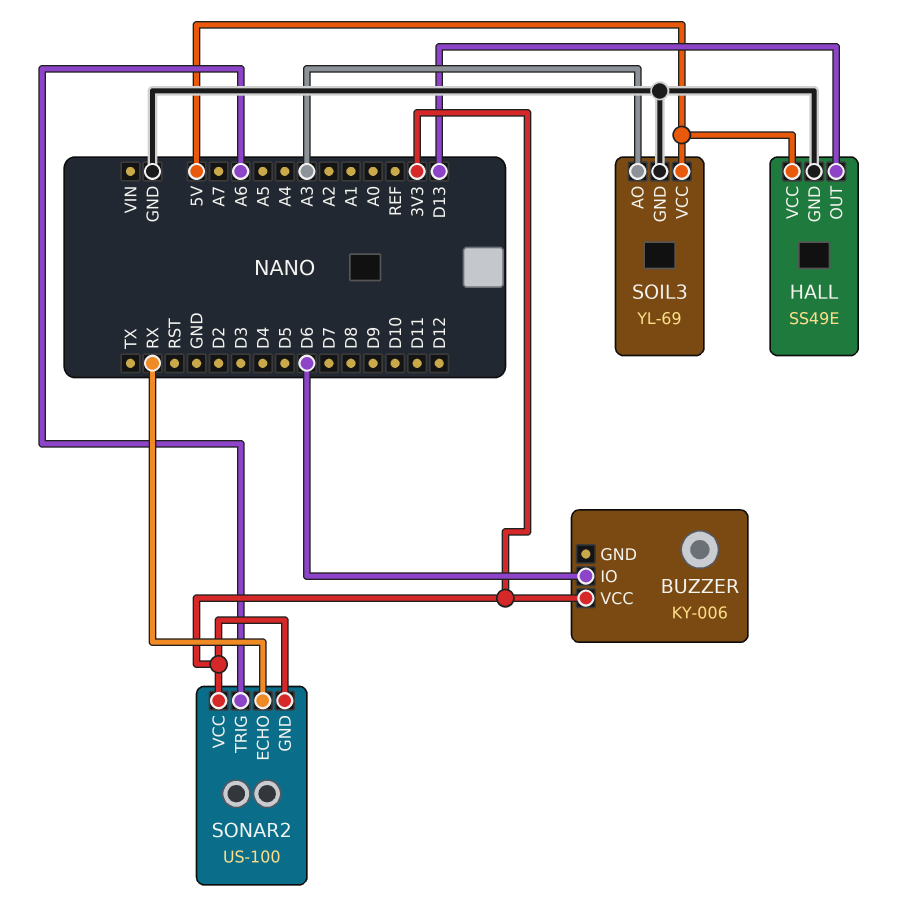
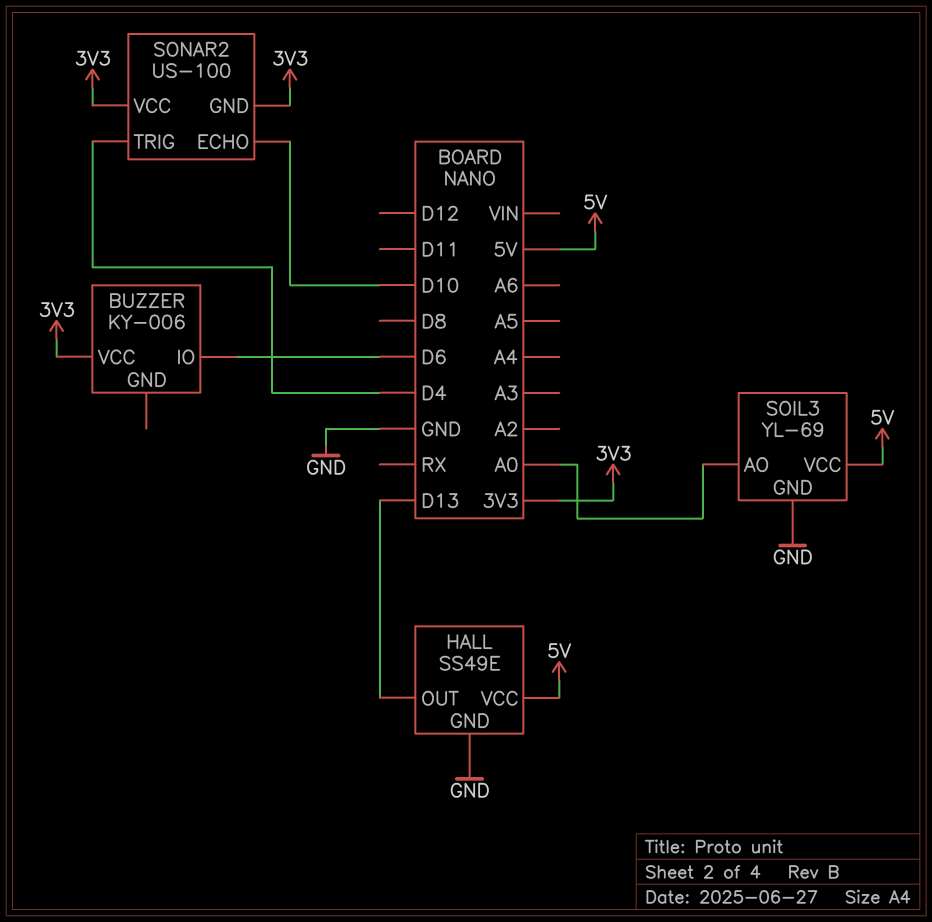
SOIL3 pin AO: A3 -> A0
SONAR2 pin ECHO: RX -> D10
SONAR2 pin TRIG: A6 -> D4

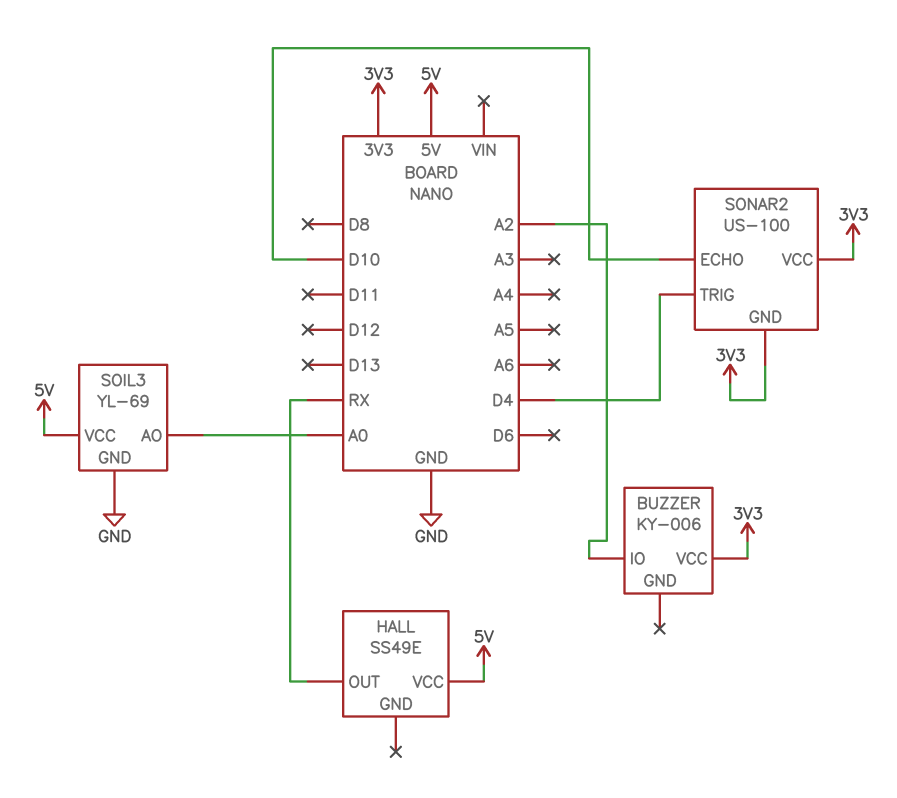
BUZZER pin IO: D6 -> A2
HALL pin GND: GND -> none
HALL pin OUT: D13 -> RX

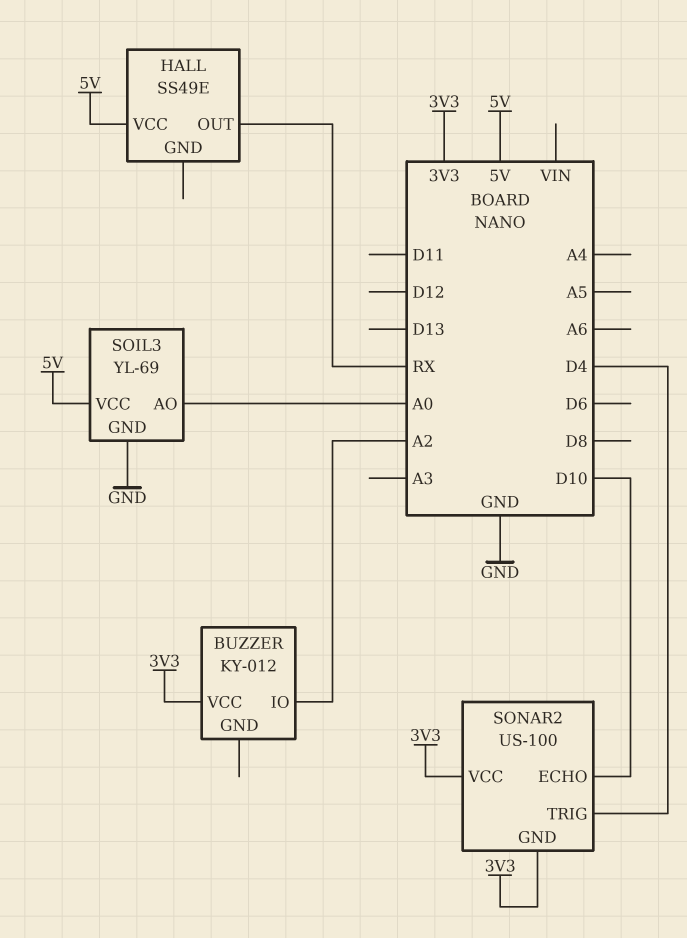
BUZZER: KY-006 -> KY-012

